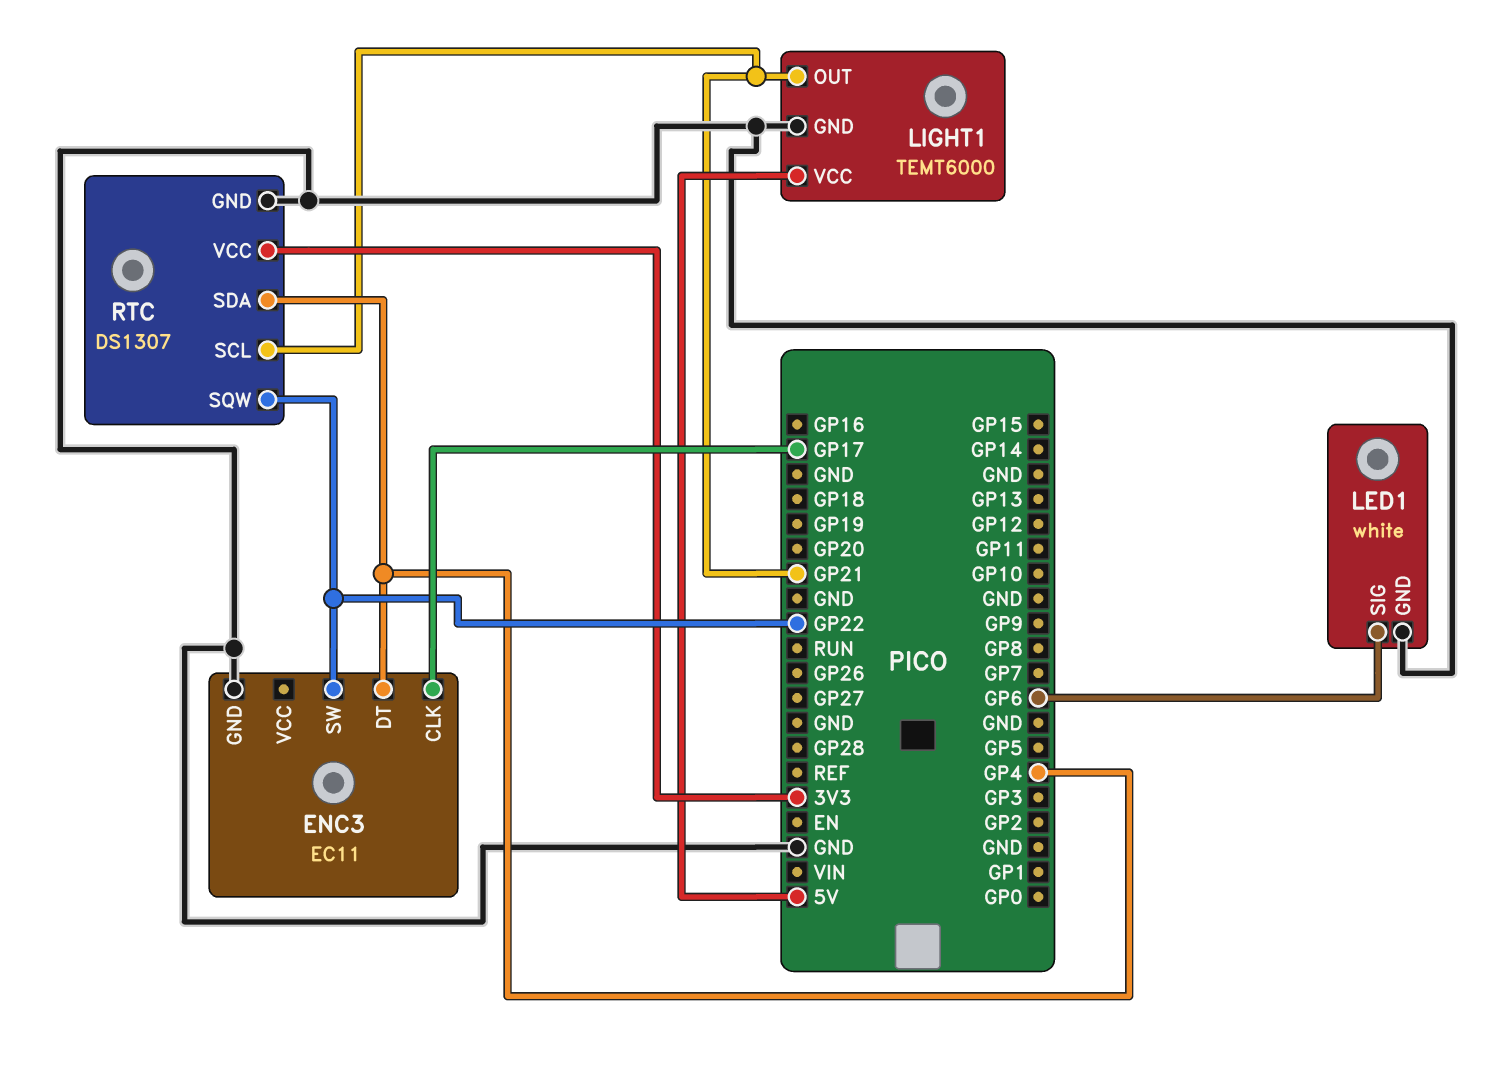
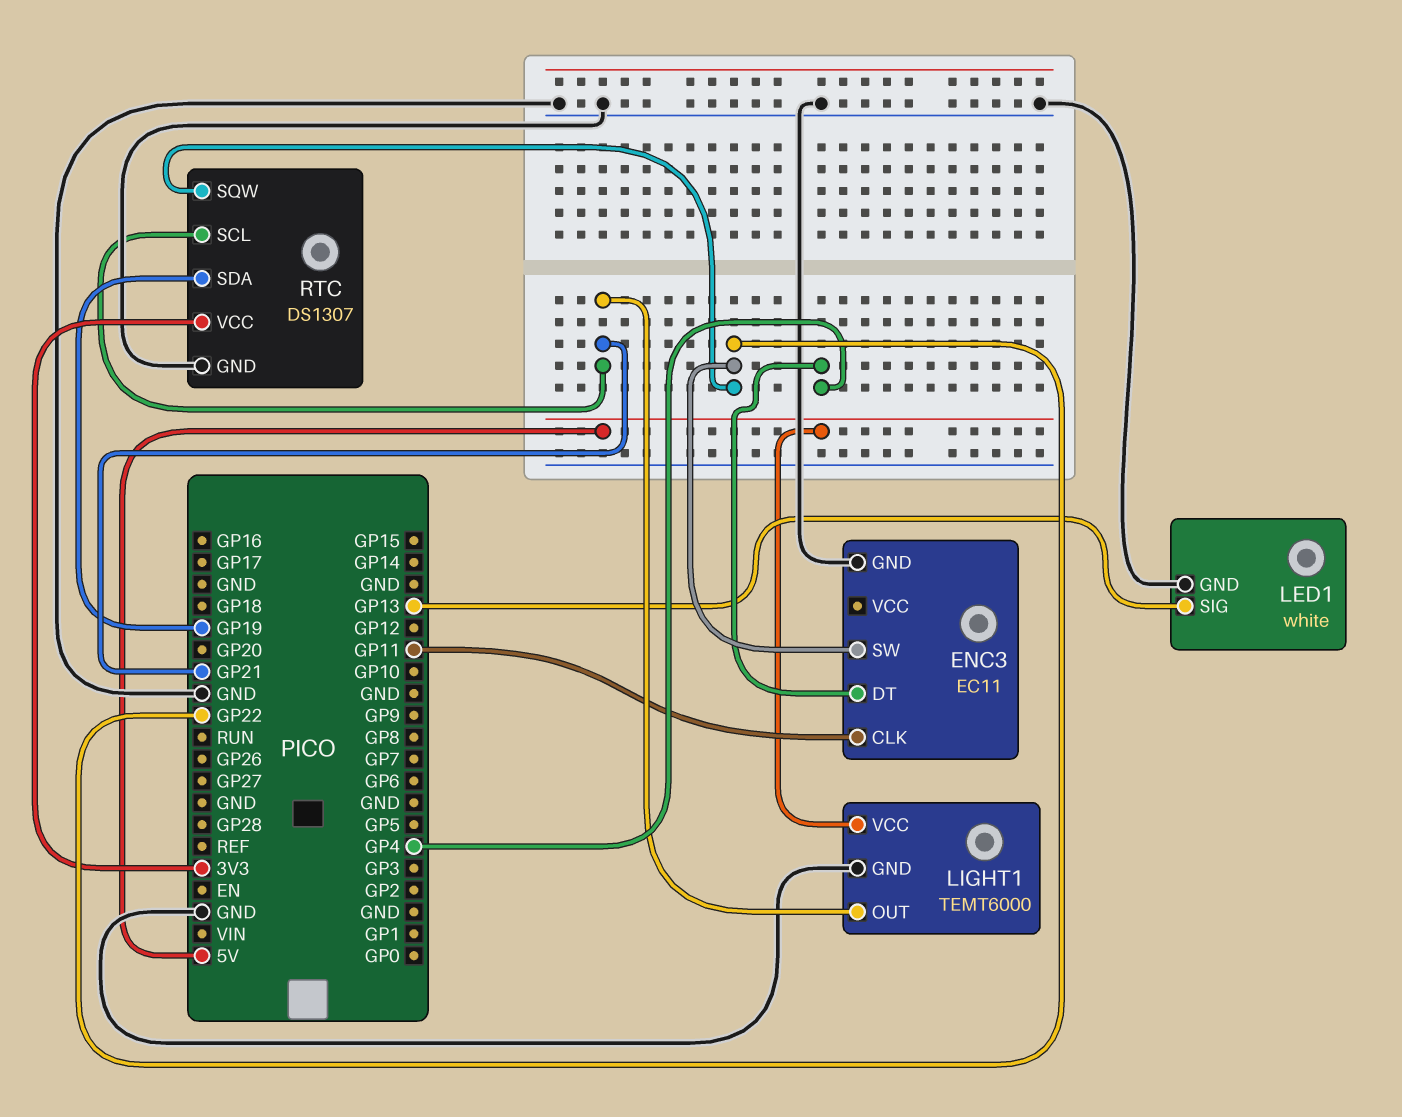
ENC3 pin CLK: GP17 -> GP11
LED1 pin SIG: GP6 -> GP13
RTC pin SDA: GP4 -> GP19

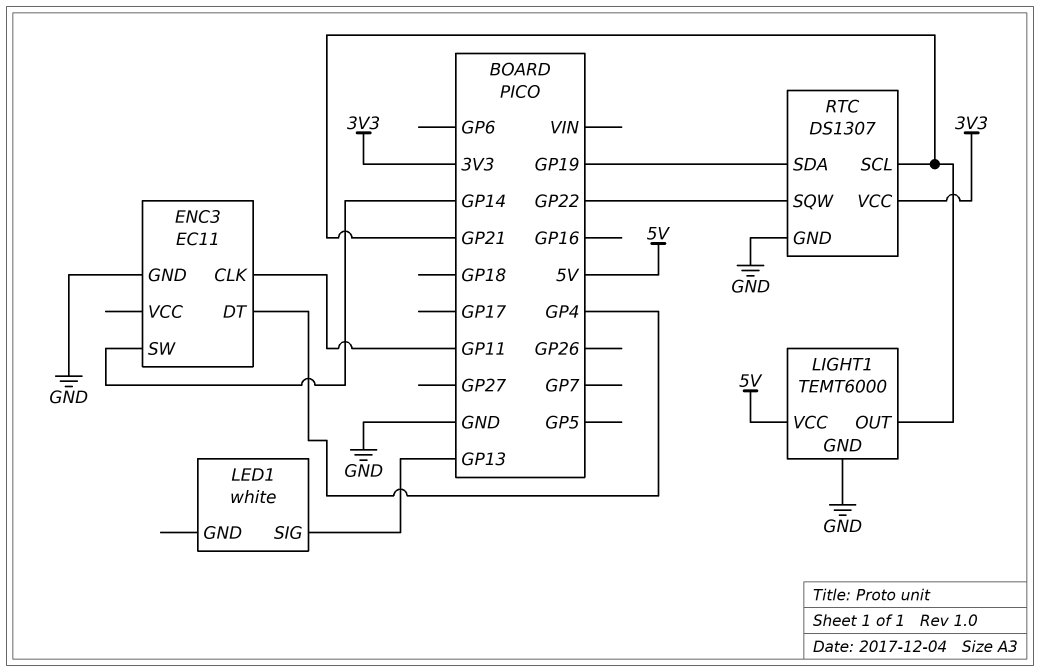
ENC3 pin SW: GP22 -> GP14
LED1 pin GND: GND -> none

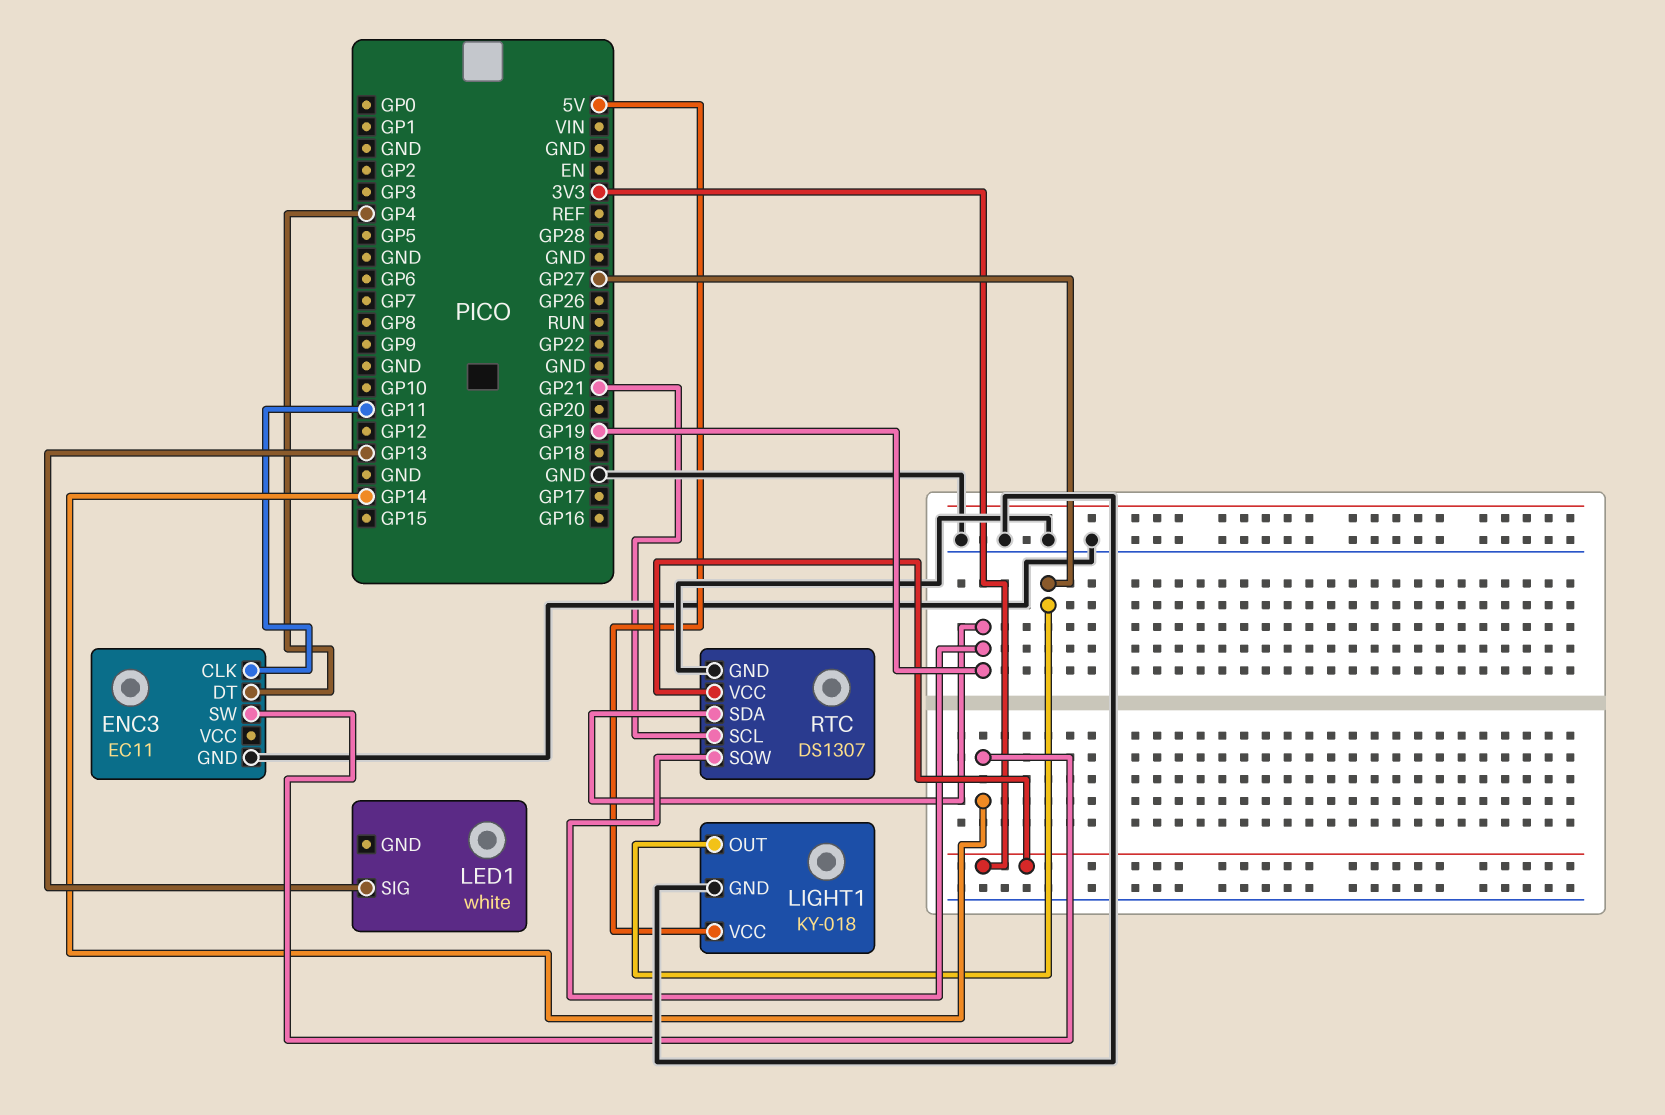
LIGHT1: TEMT6000 -> KY-018
LIGHT1 pin OUT: GP21 -> GP27
RTC pin SQW: GP22 -> GP19

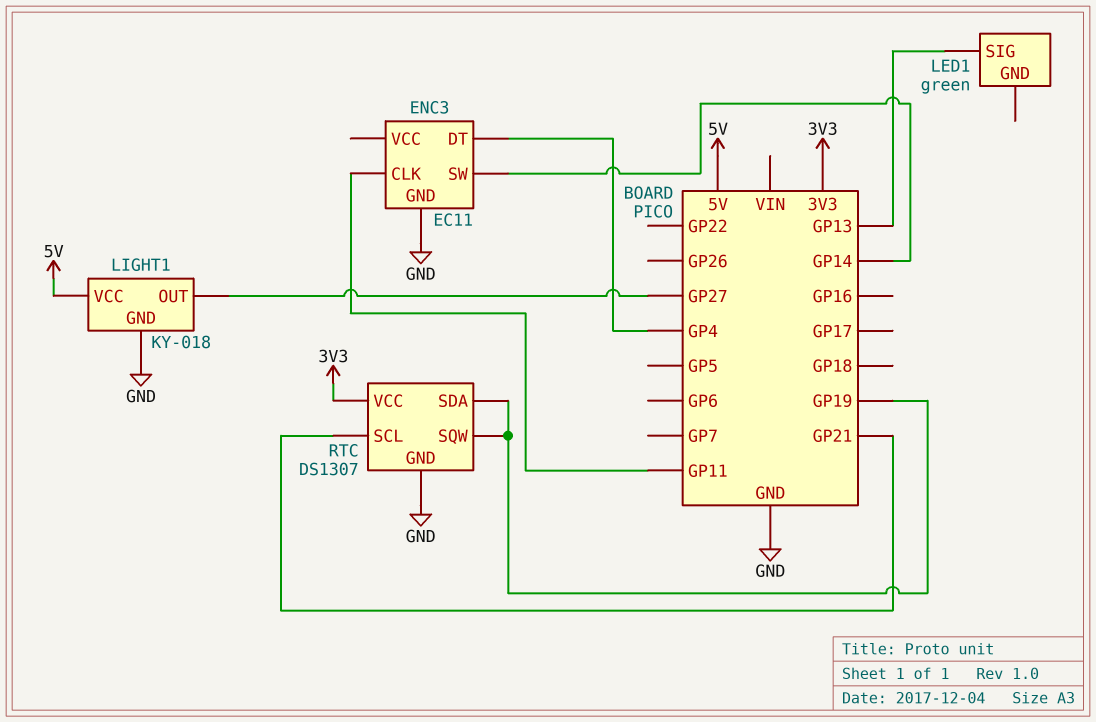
LED1: white -> green

